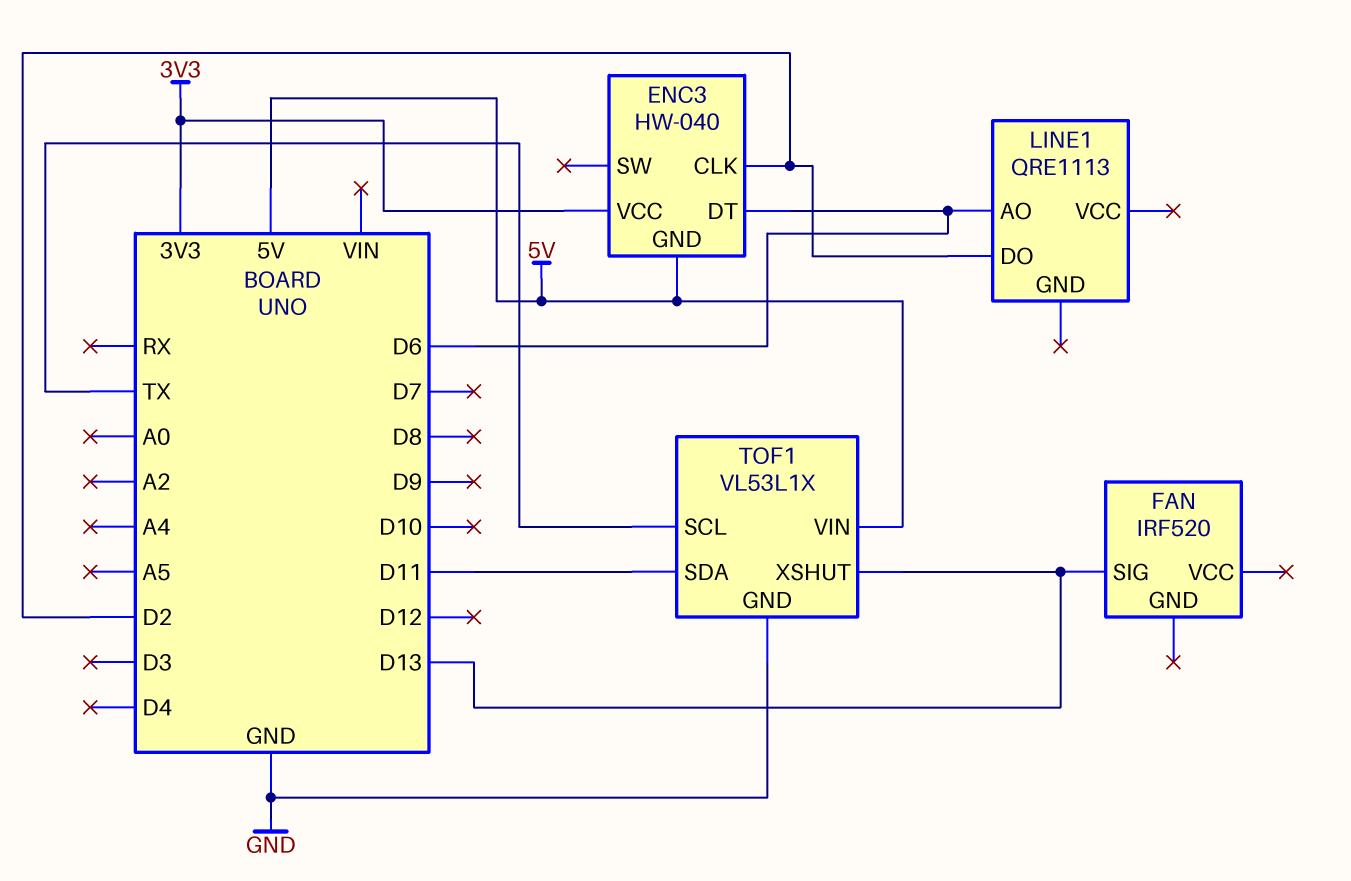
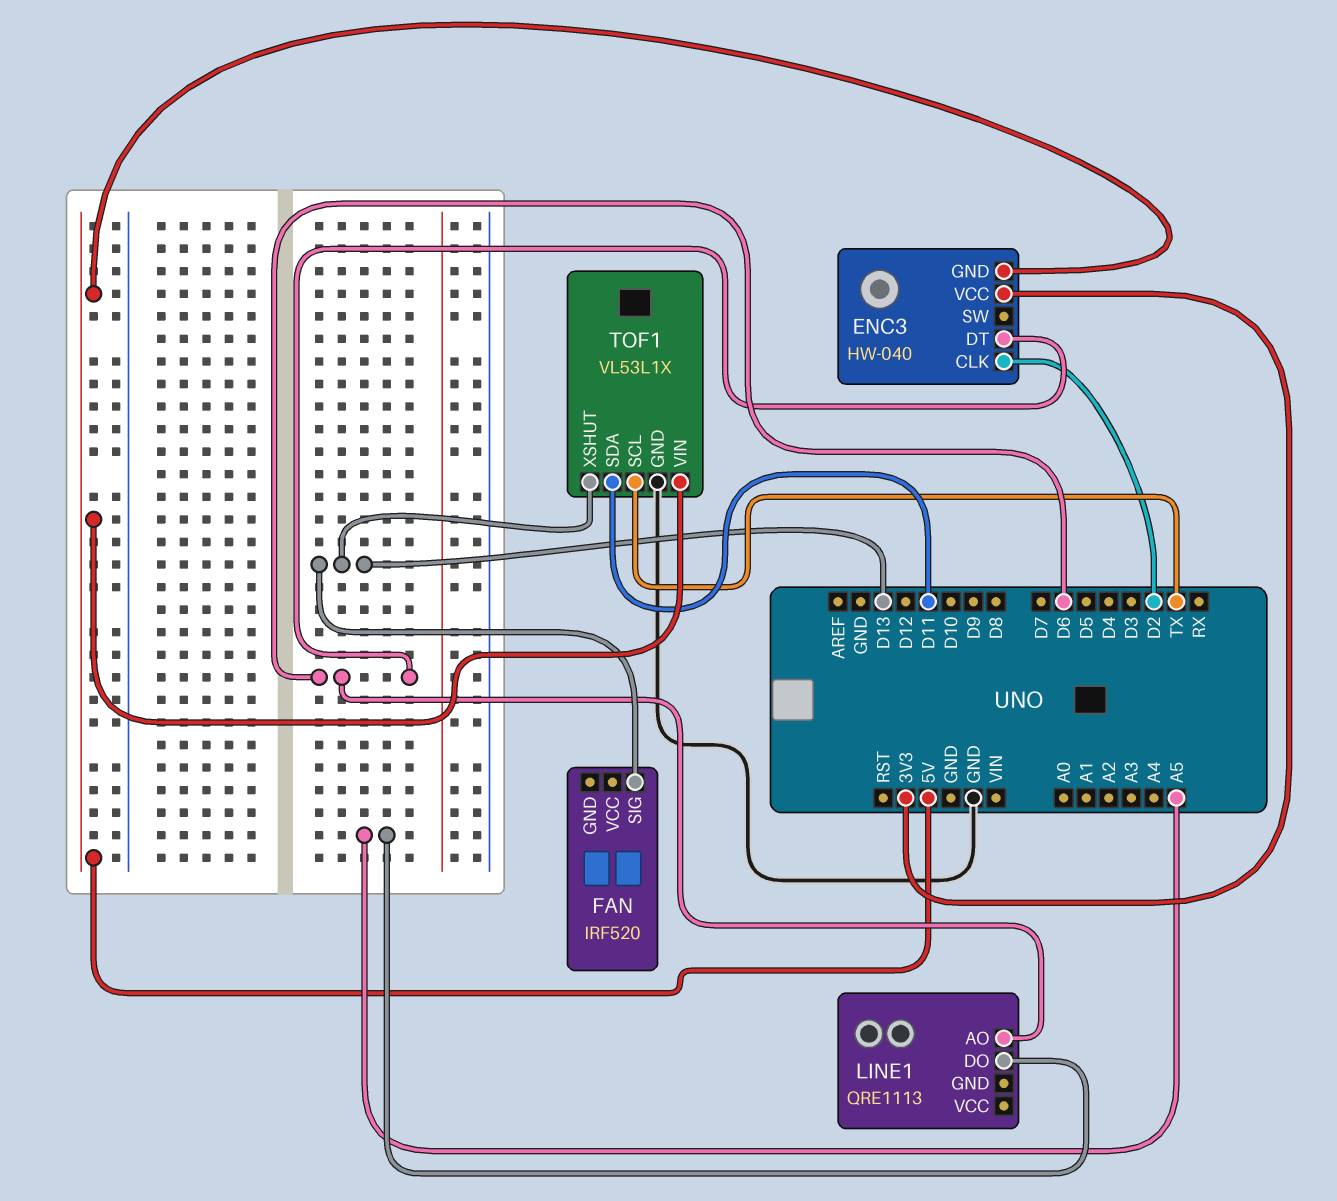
LINE1 pin DO: D2 -> A5

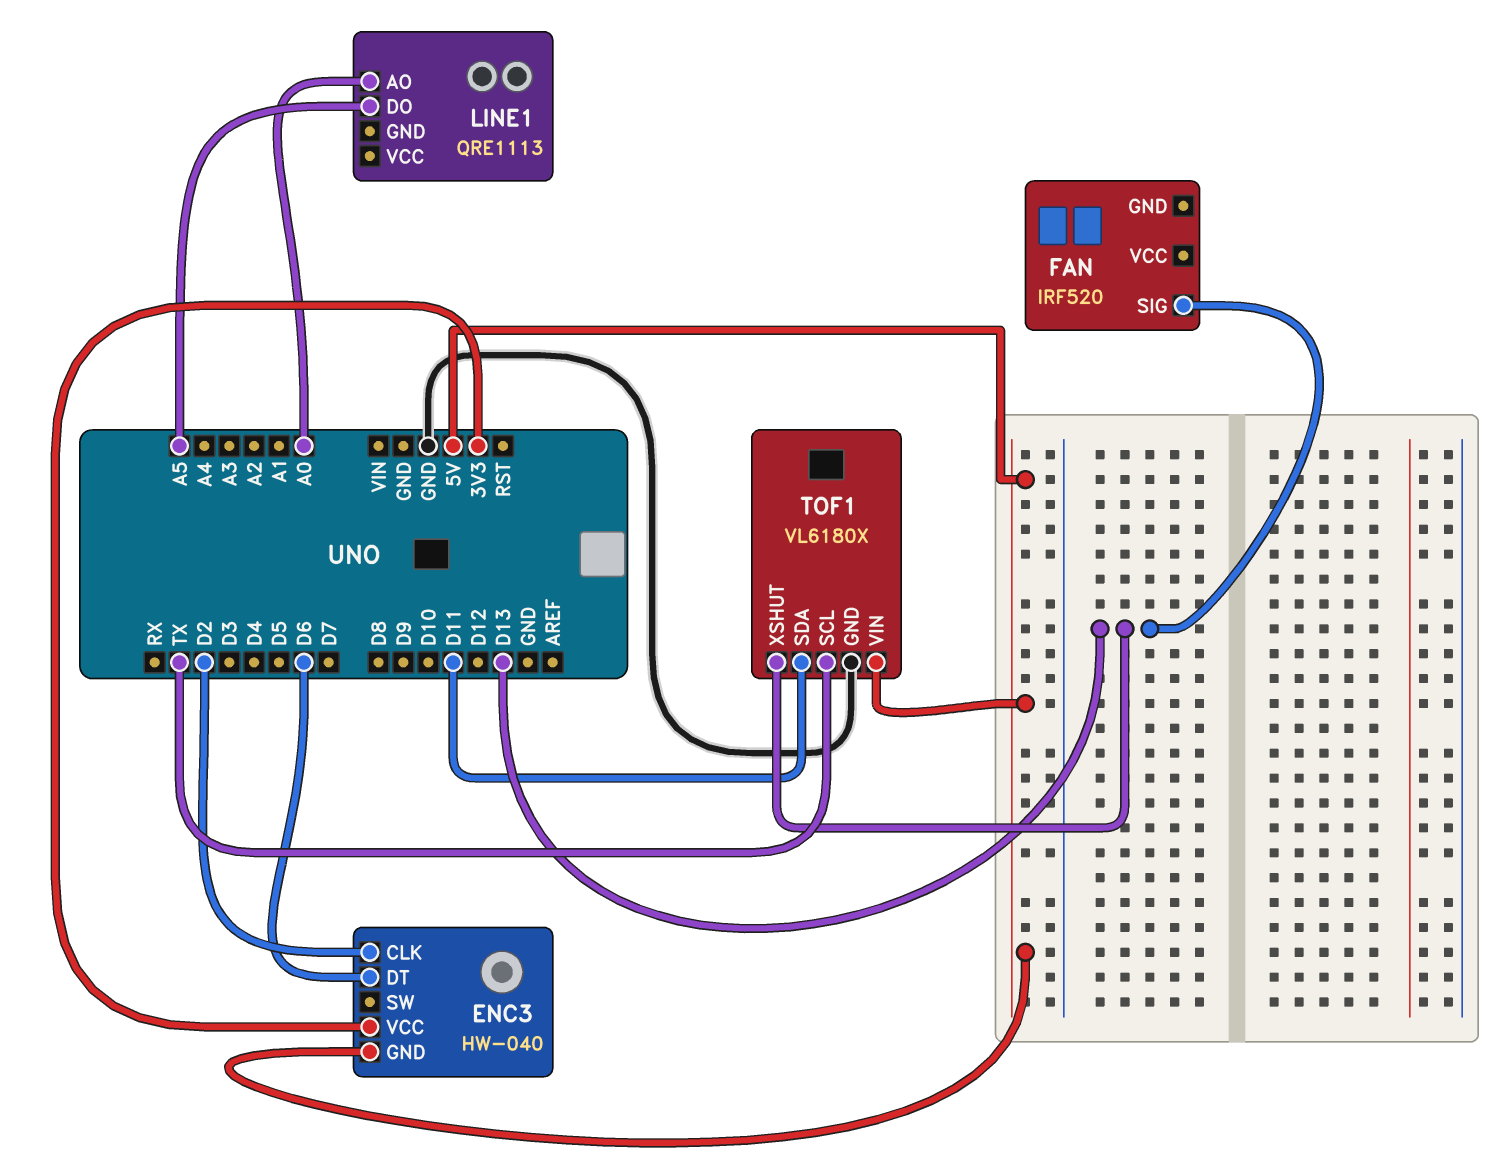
LINE1 pin AO: D6 -> A0
TOF1: VL53L1X -> VL6180X

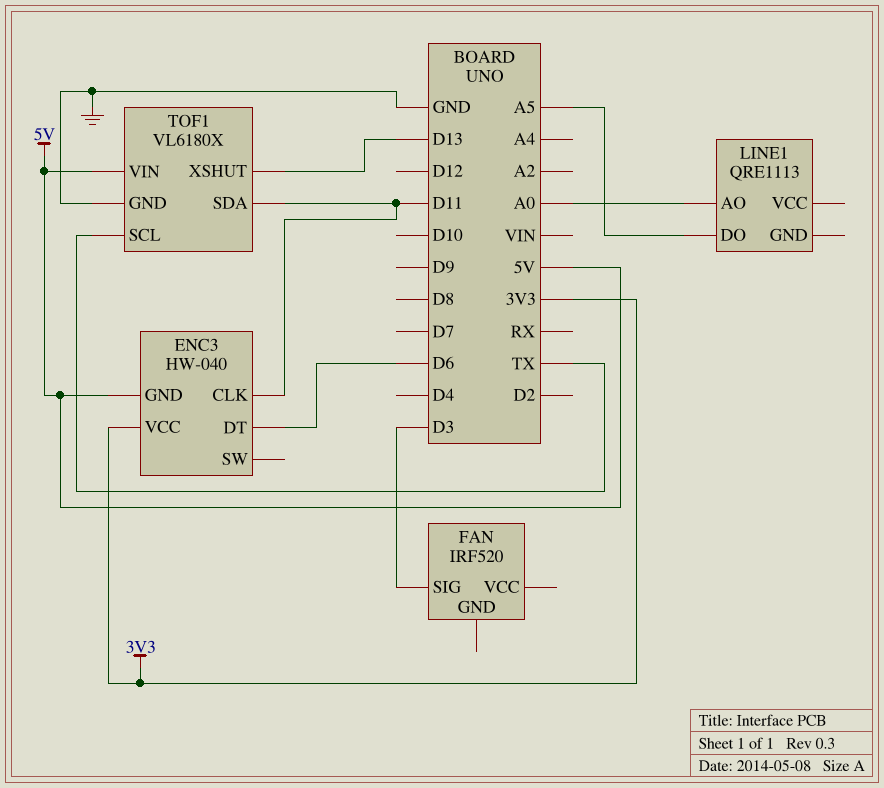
ENC3 pin CLK: D2 -> D11
FAN pin SIG: D13 -> D3

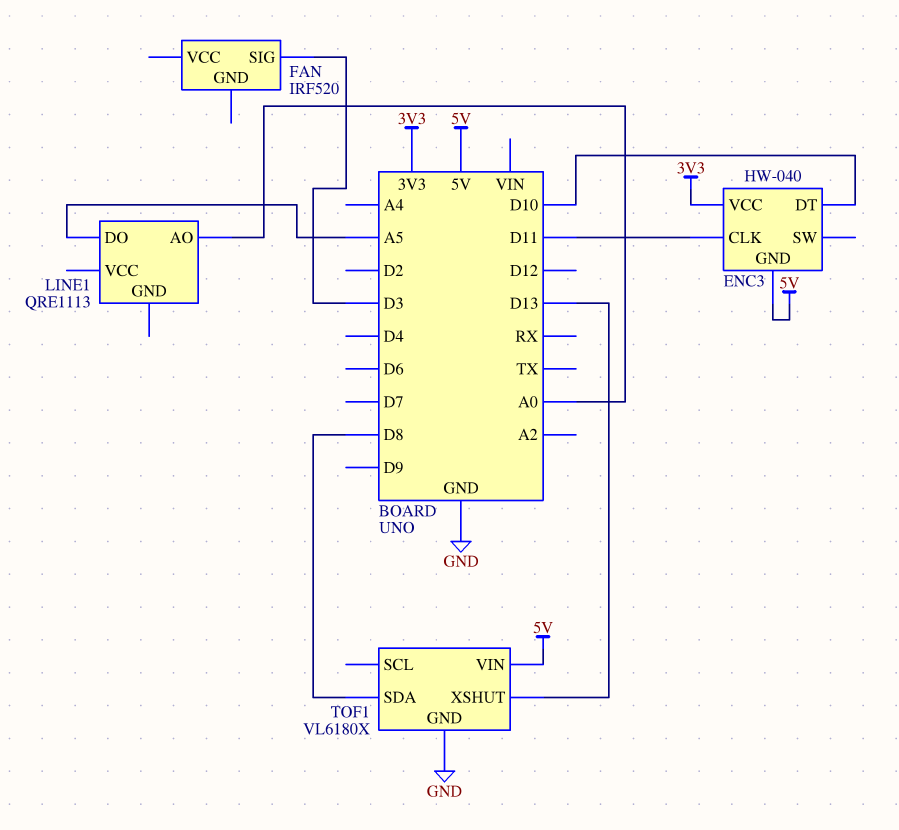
ENC3 pin DT: D6 -> D10
TOF1 pin SCL: TX -> none
TOF1 pin SDA: D11 -> D8

